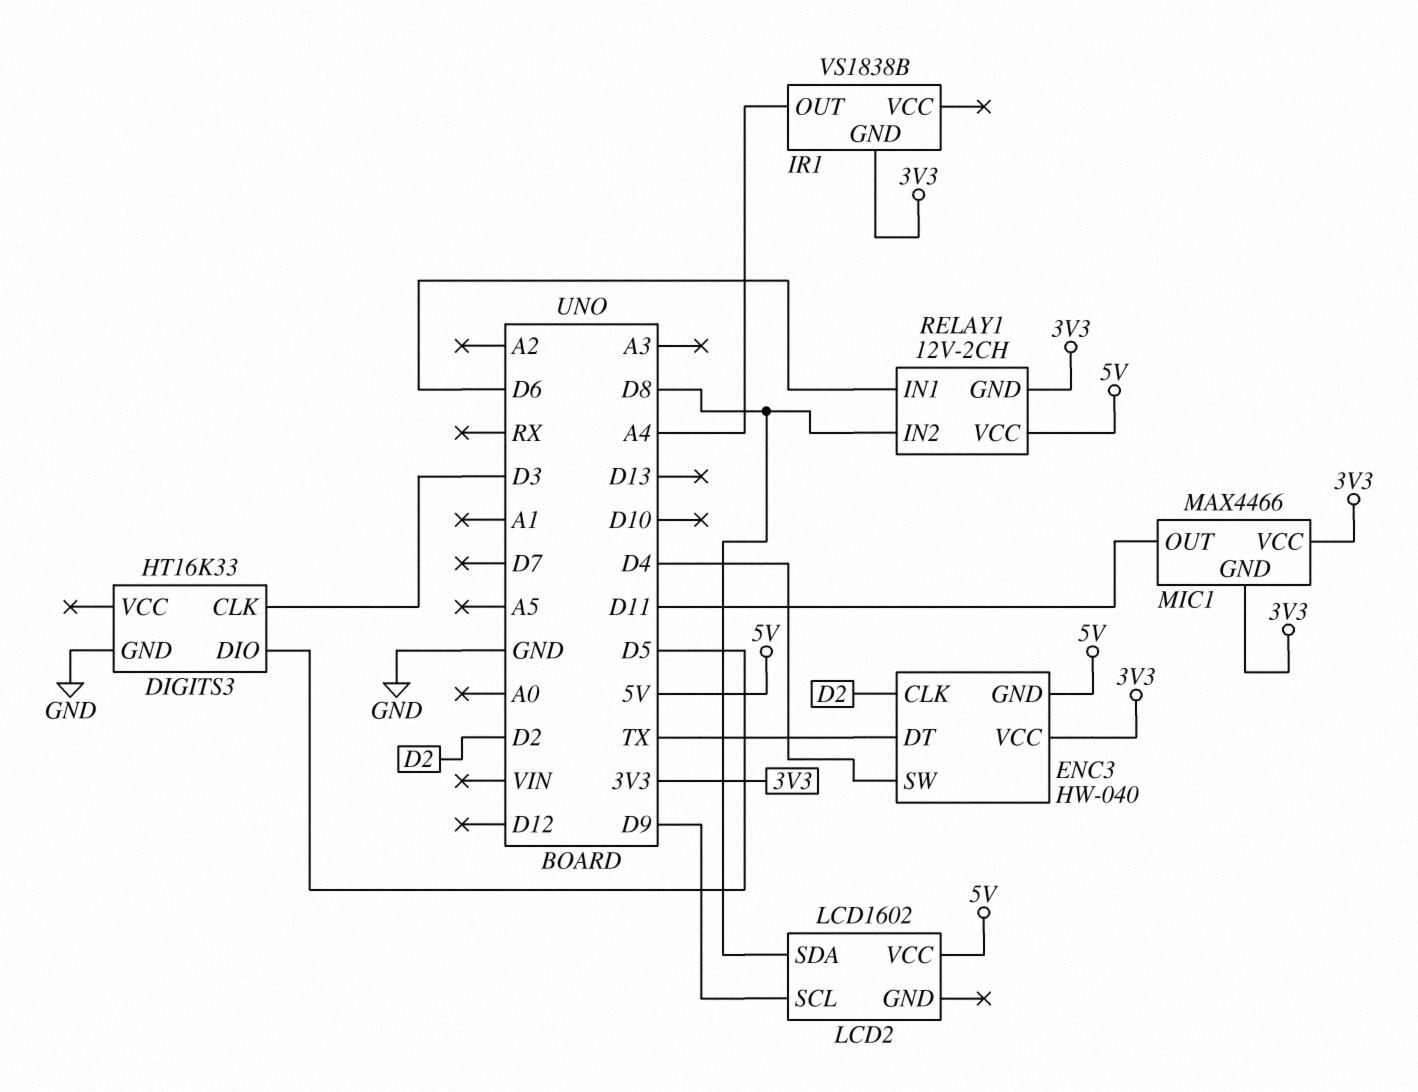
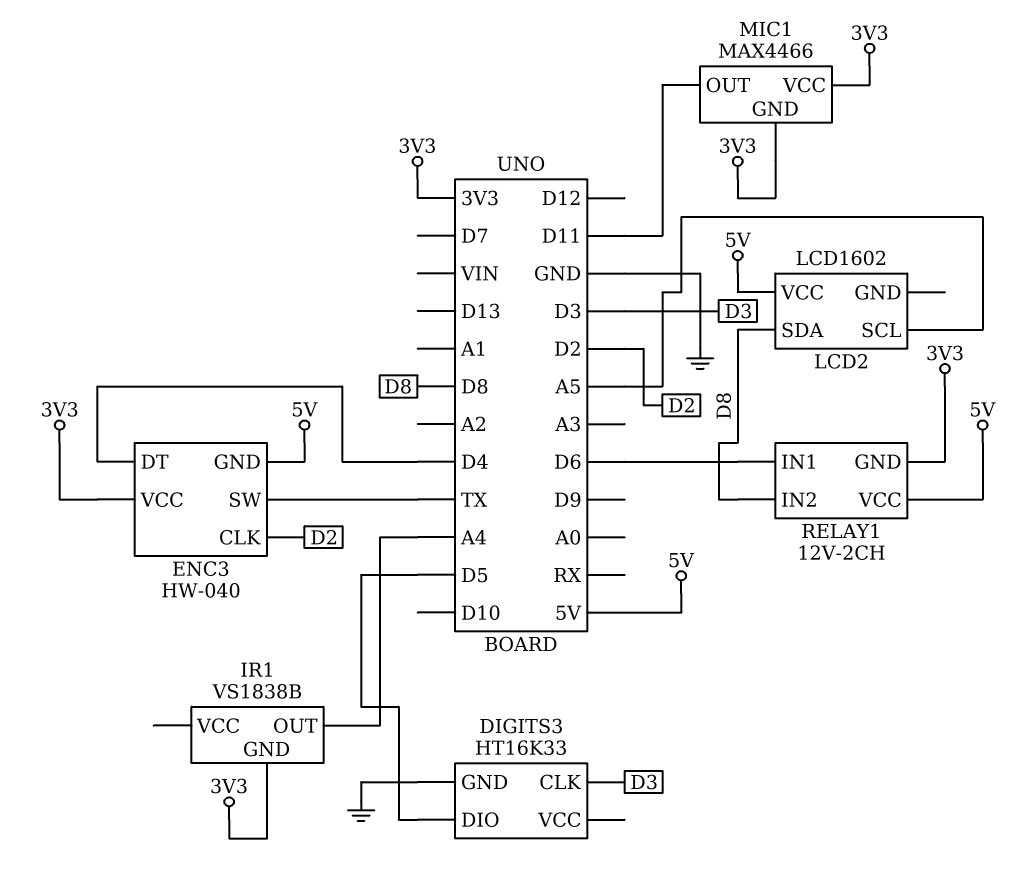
ENC3 pin DT: TX -> D4
ENC3 pin SW: D4 -> TX
LCD2 pin SCL: D9 -> A5

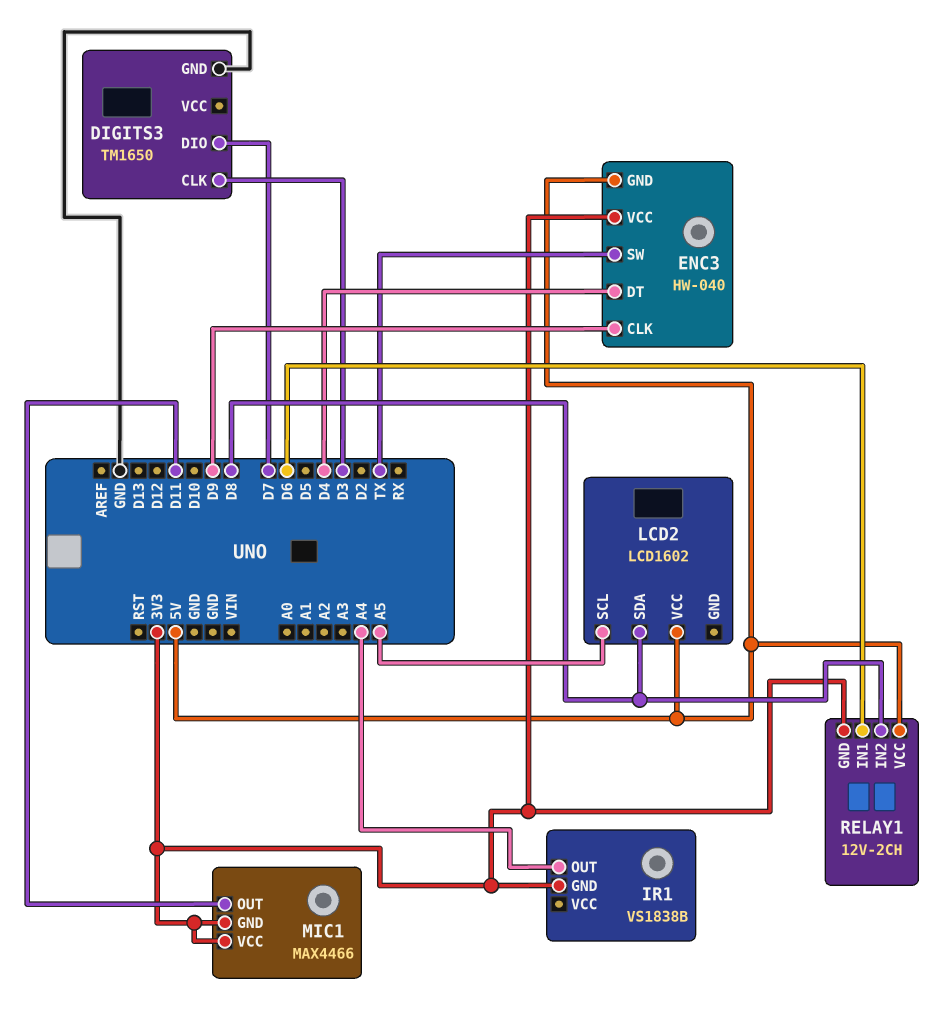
DIGITS3: HT16K33 -> TM1650
DIGITS3 pin DIO: D5 -> D7
ENC3 pin CLK: D2 -> D9

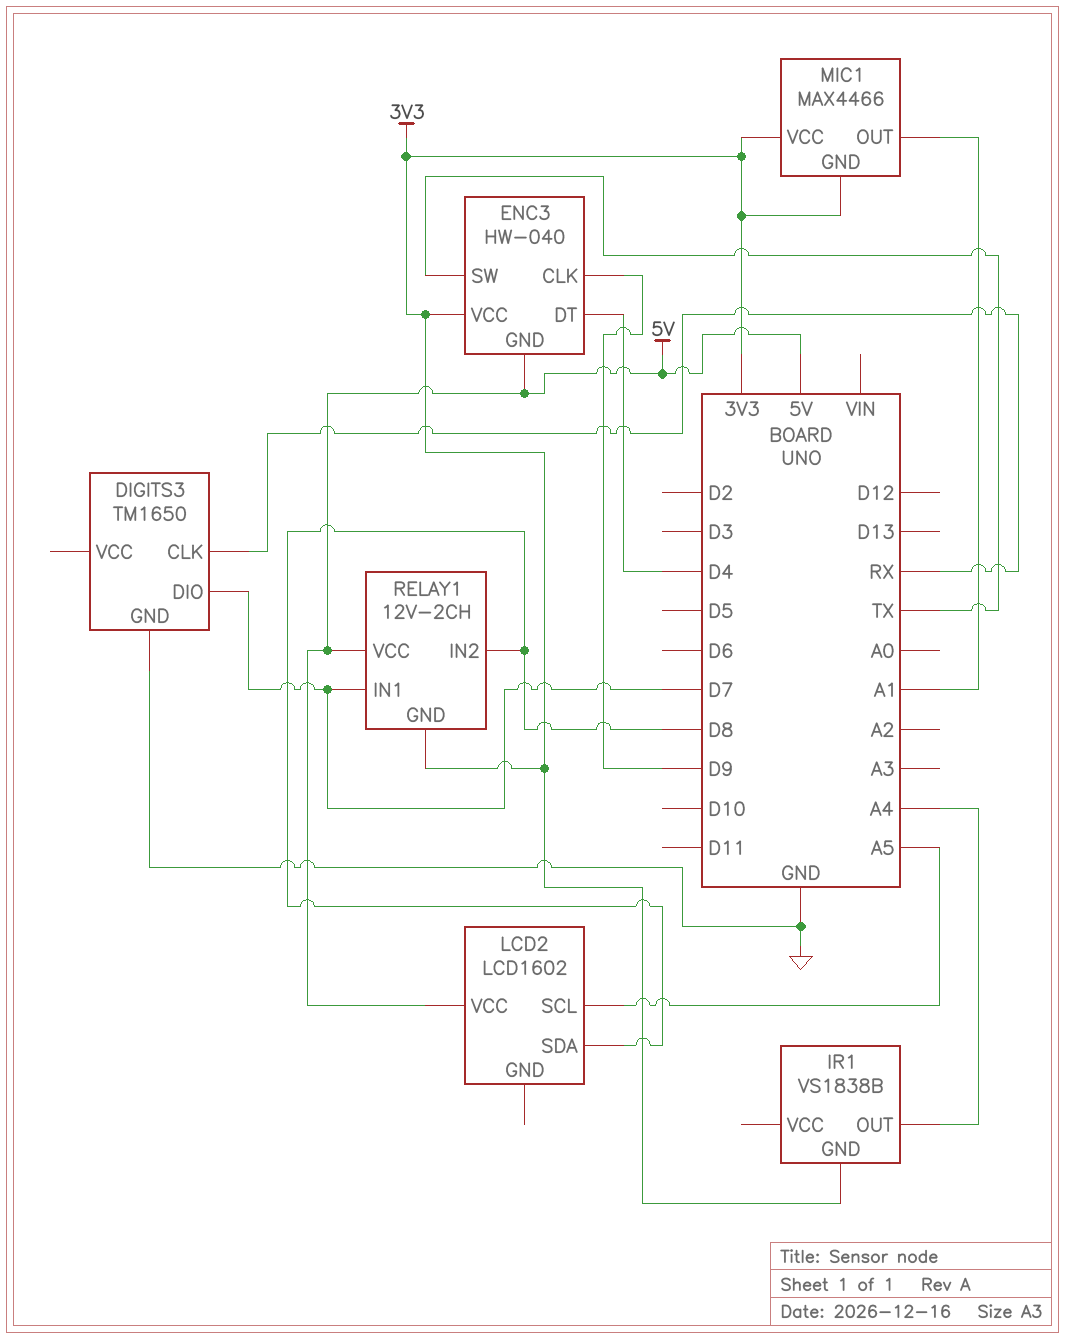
DIGITS3 pin CLK: D3 -> RX
MIC1 pin OUT: D11 -> A1
RELAY1 pin IN1: D6 -> D7

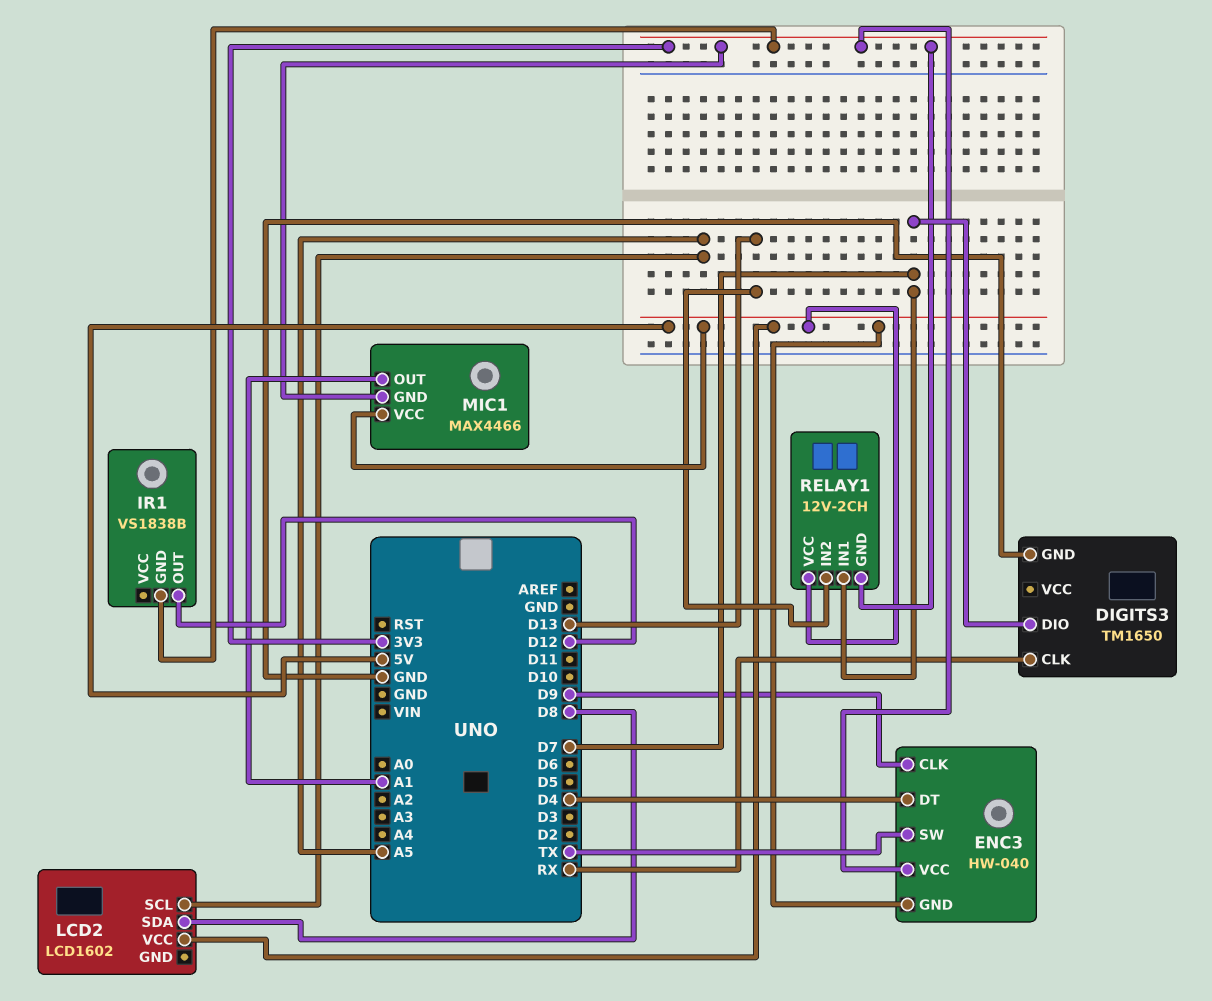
IR1 pin OUT: A4 -> D12
MIC1 pin VCC: 3V3 -> 5V
RELAY1 pin IN2: D8 -> D13

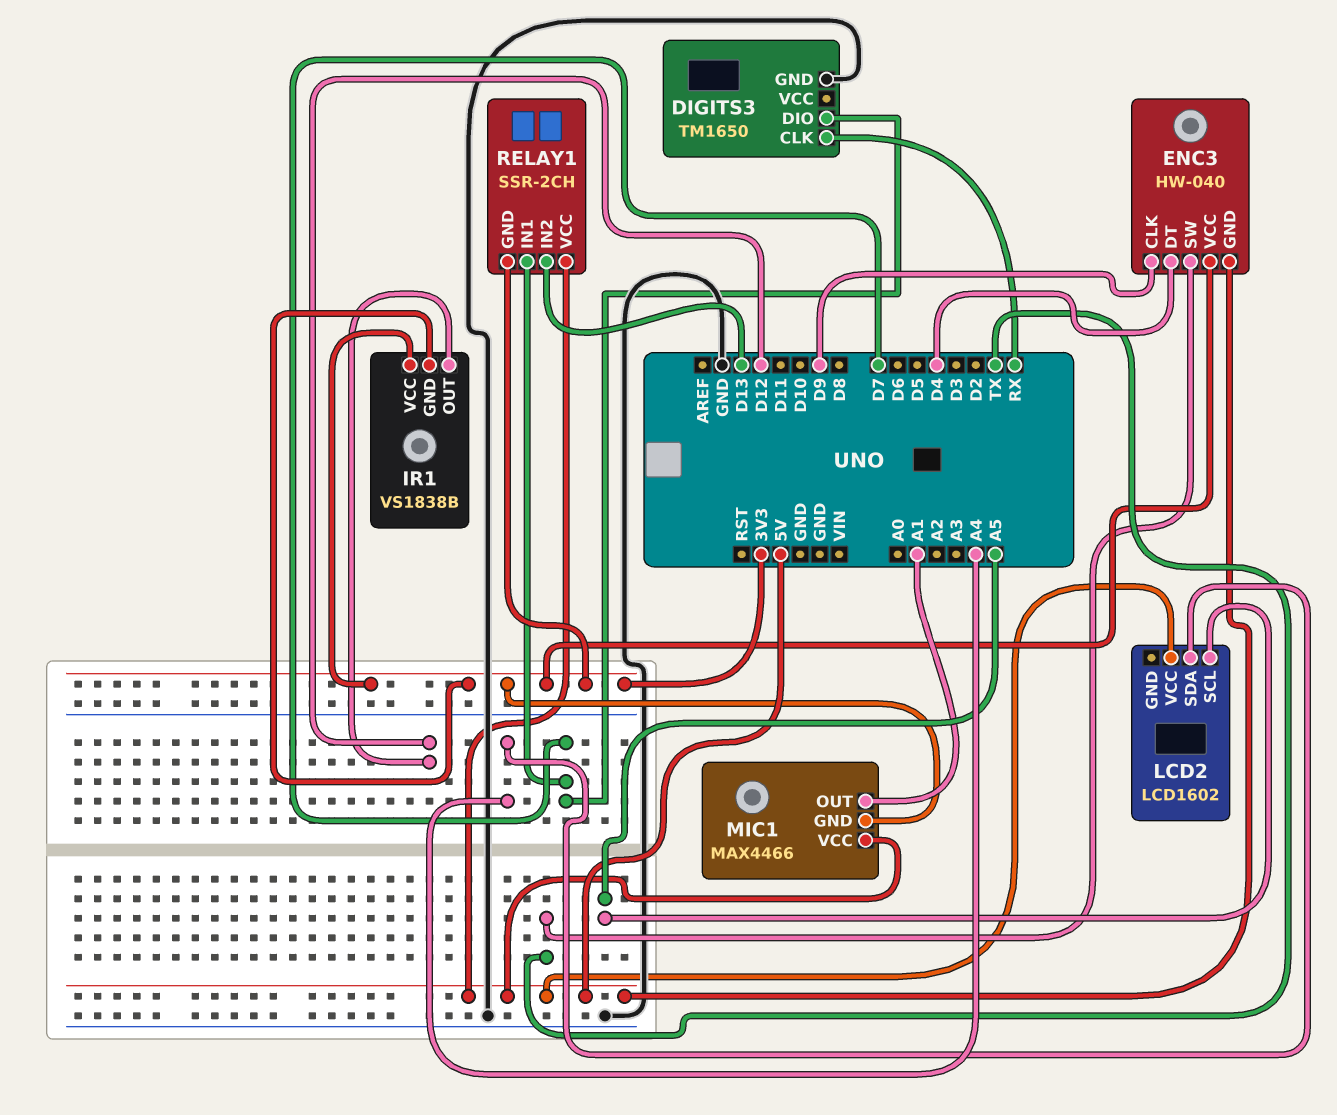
IR1 pin VCC: none -> 3V3
LCD2 pin SDA: D8 -> A4
RELAY1: 12V-2CH -> SSR-2CH

